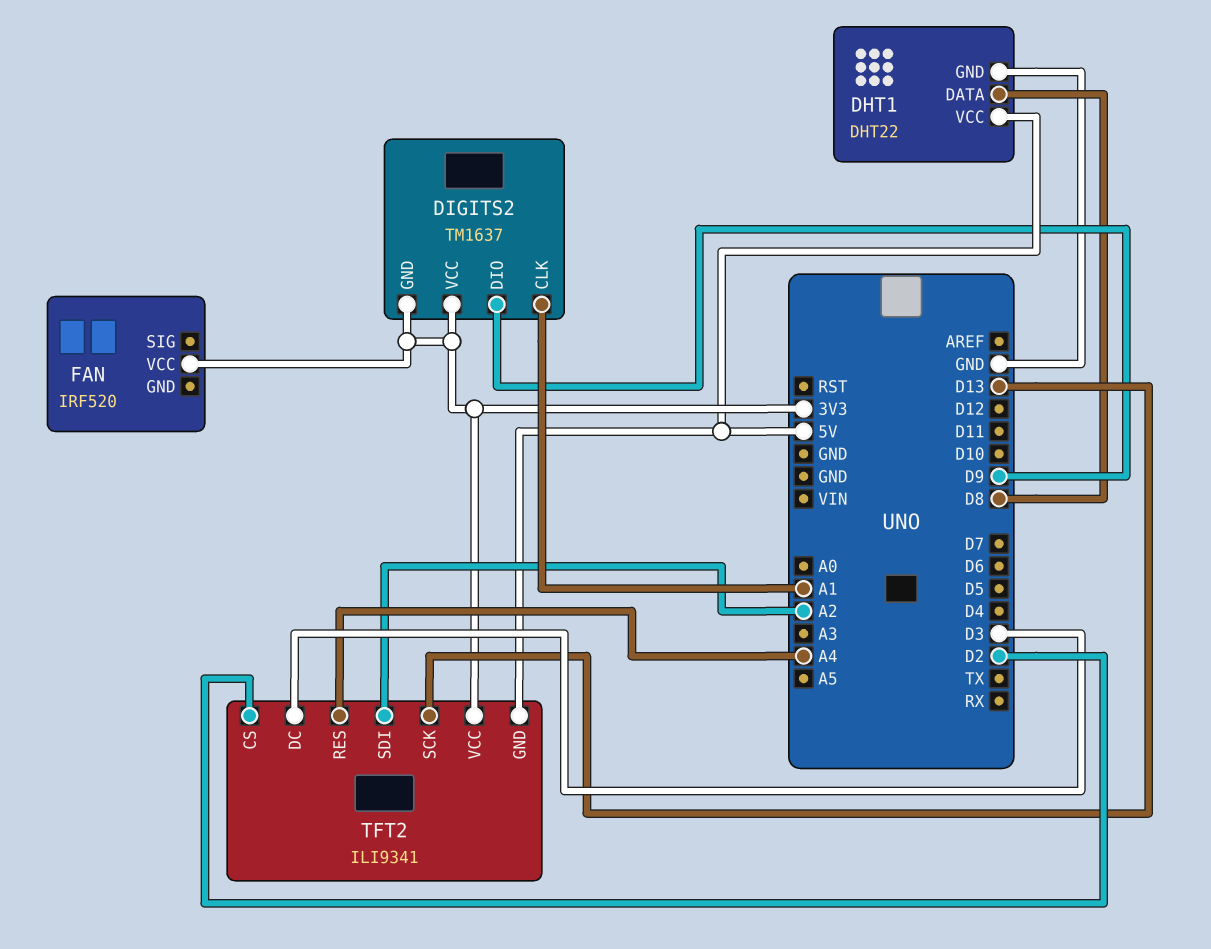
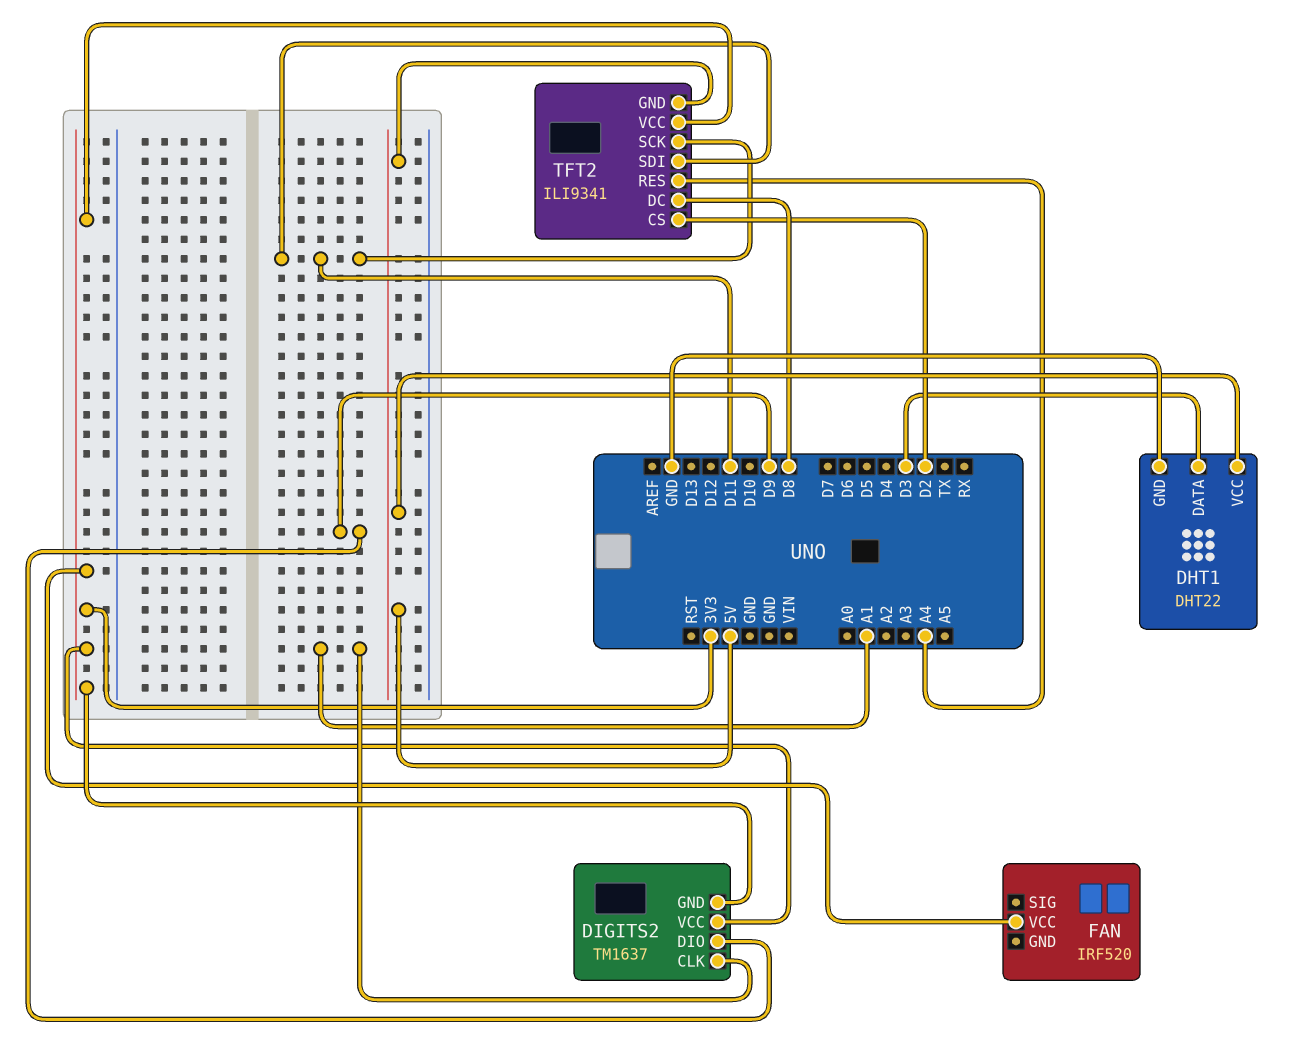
DHT1 pin DATA: D8 -> D3
TFT2 pin DC: D3 -> D8
TFT2 pin SCK: D13 -> D11
TFT2 pin SDI: A2 -> D11

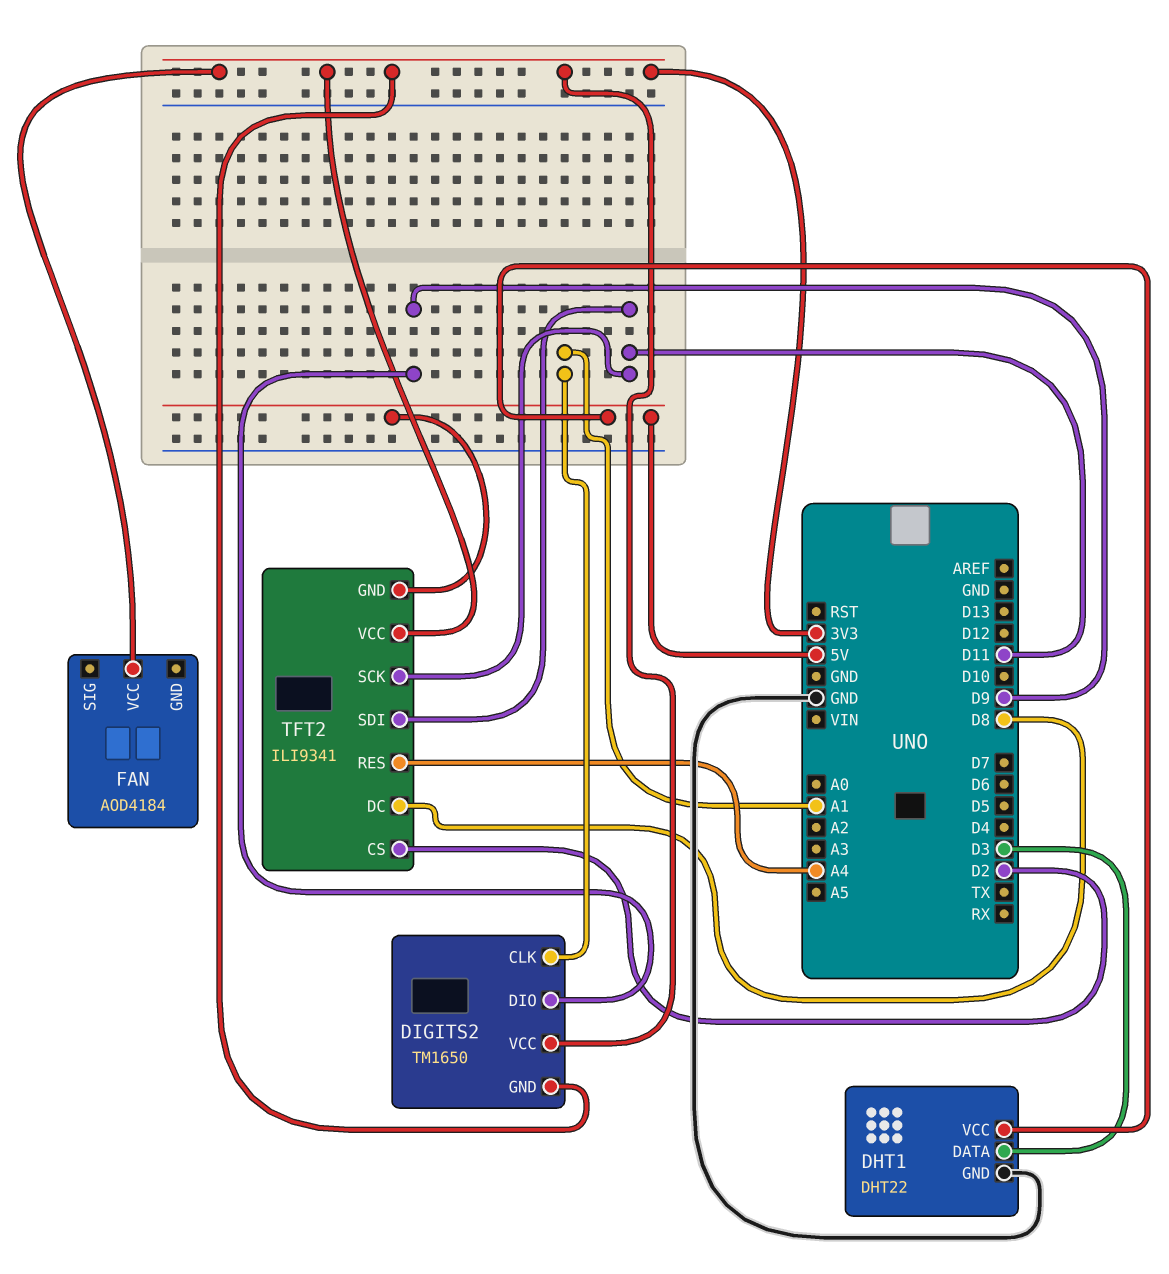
DIGITS2: TM1637 -> TM1650
FAN: IRF520 -> AOD4184

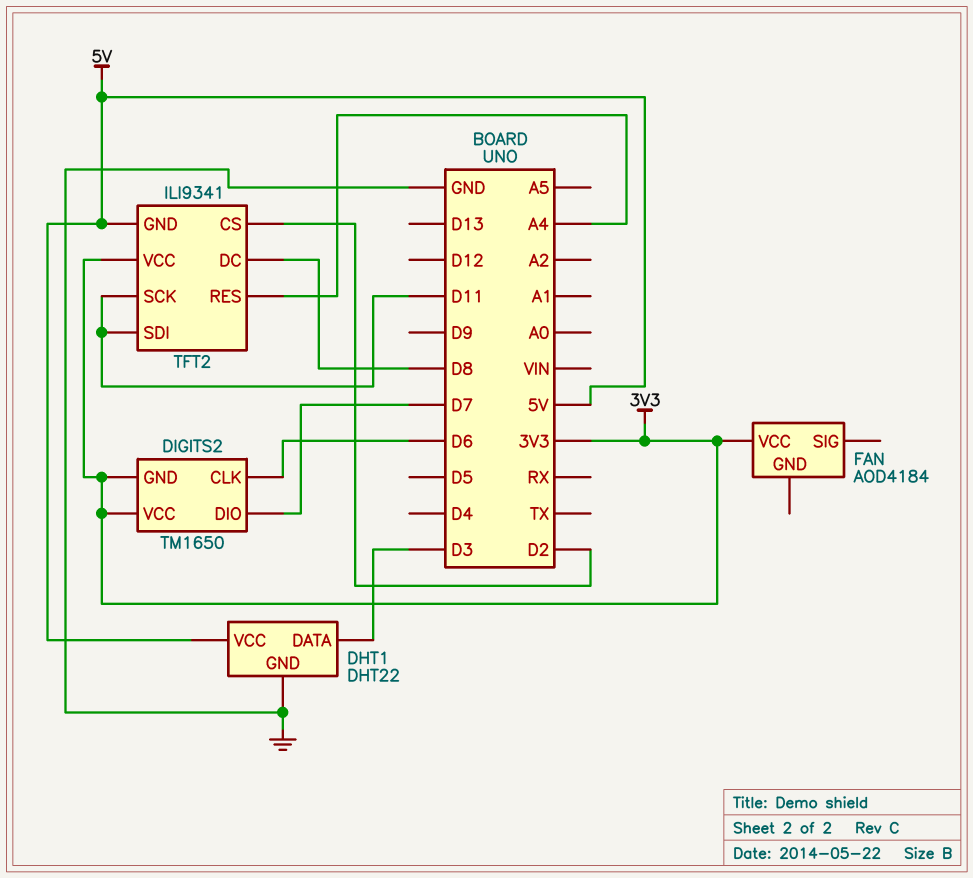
DIGITS2 pin CLK: A1 -> D6
DIGITS2 pin DIO: D9 -> D7

